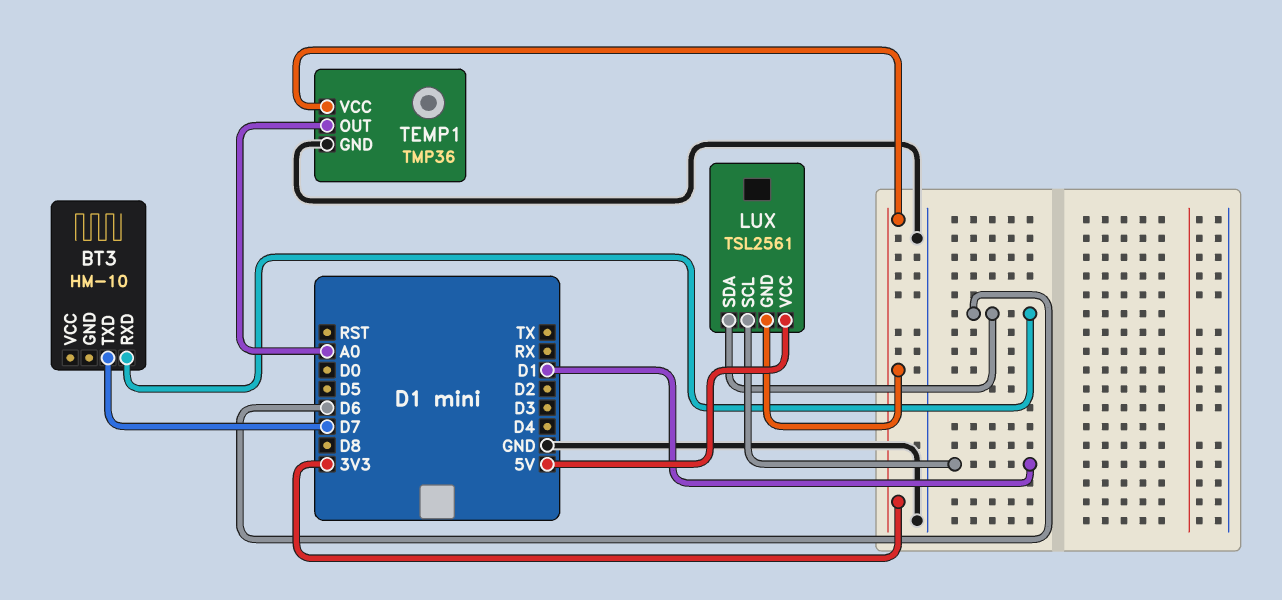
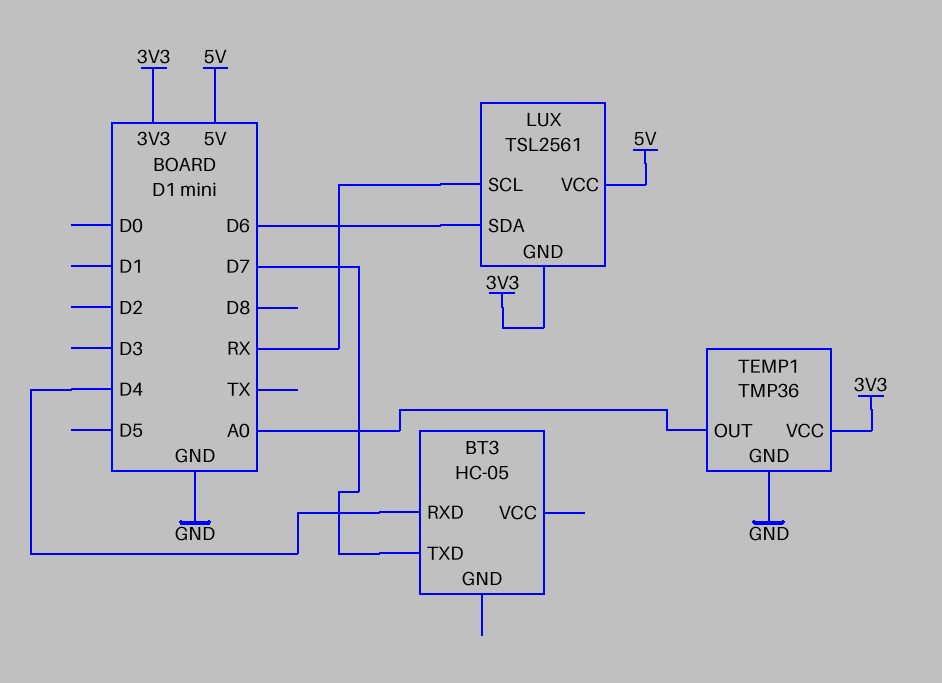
BT3: HM-10 -> HC-05
BT3 pin RXD: D6 -> D4
LUX pin SCL: D1 -> RX

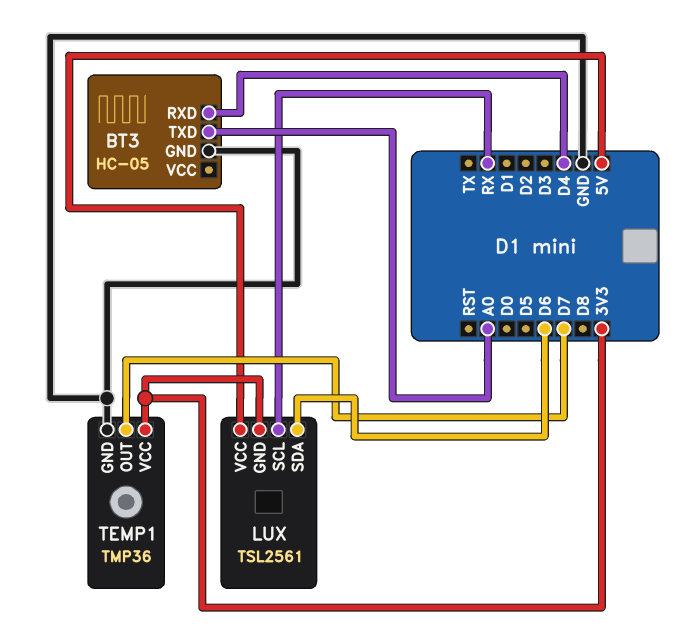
BT3 pin GND: none -> GND
BT3 pin TXD: D7 -> A0
TEMP1 pin OUT: A0 -> D7

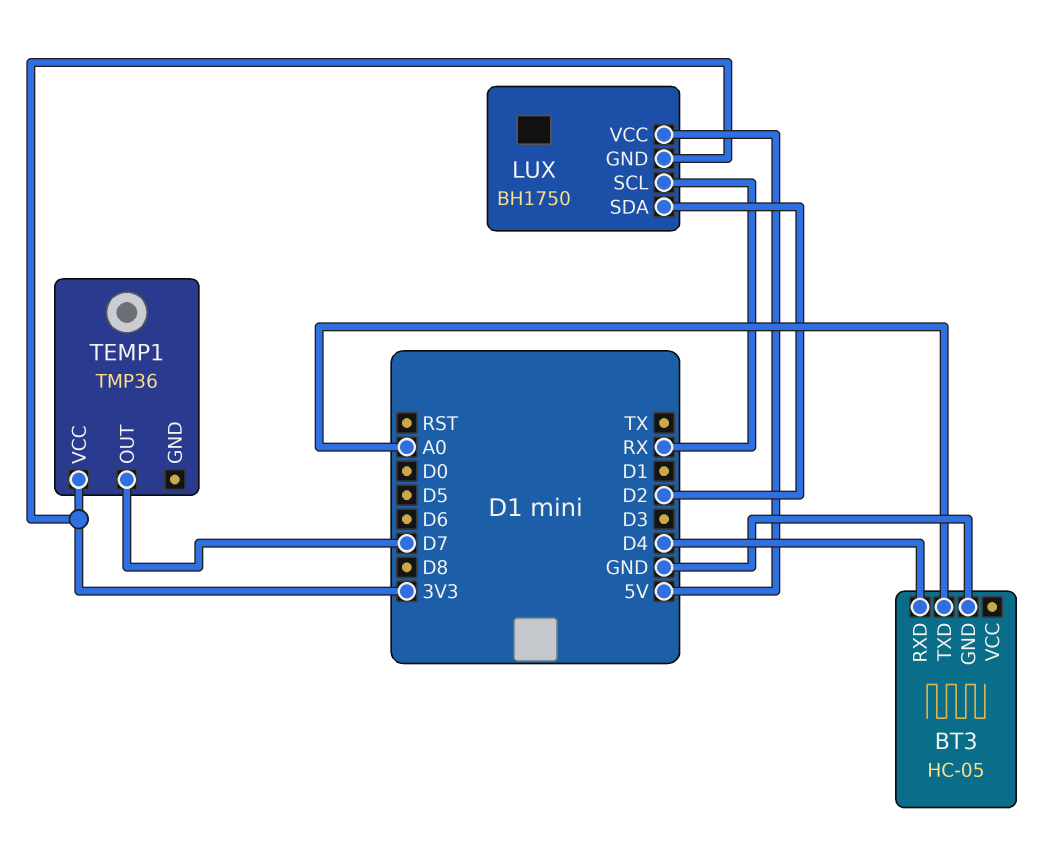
LUX: TSL2561 -> BH1750
LUX pin SDA: D6 -> D2
TEMP1 pin GND: GND -> none

